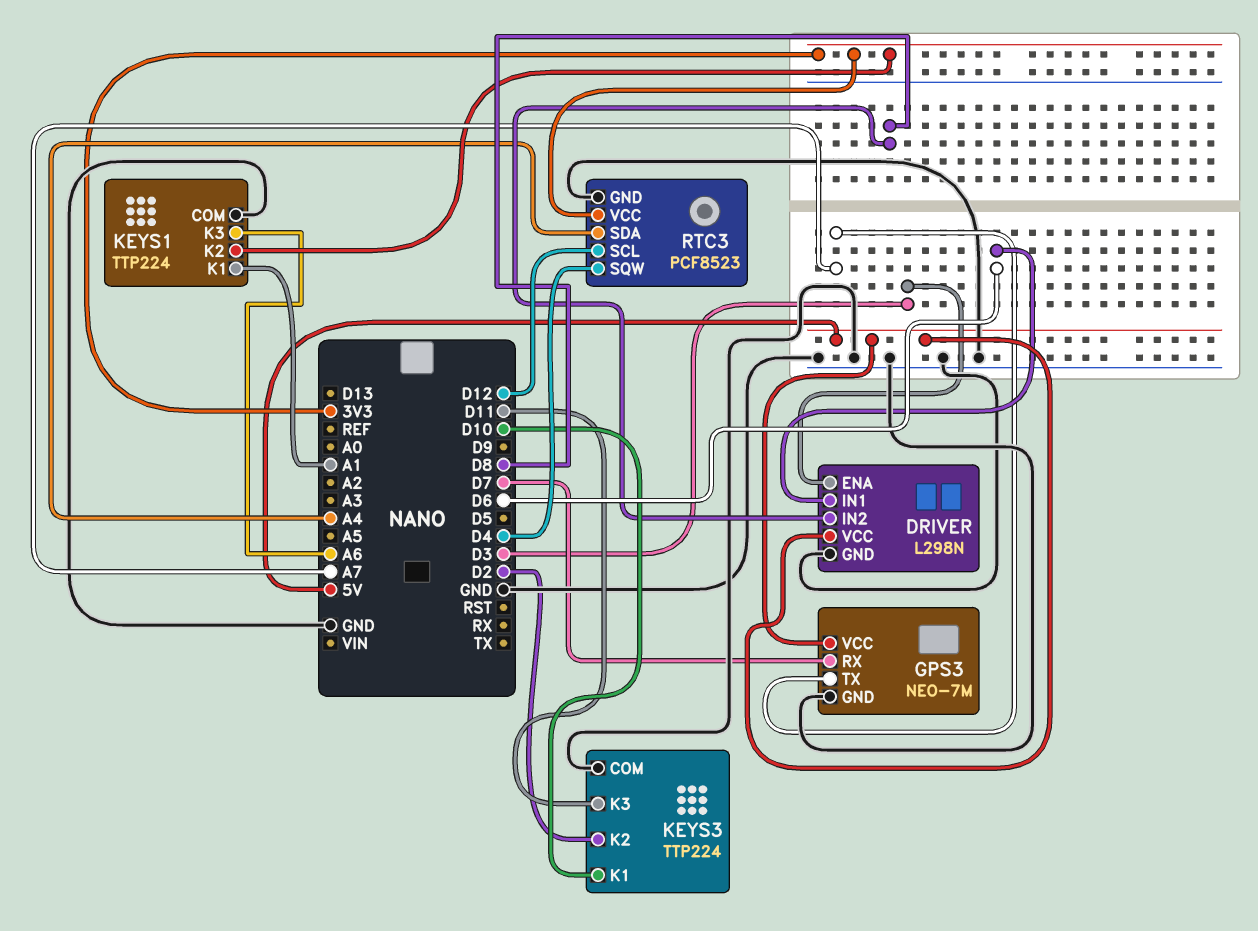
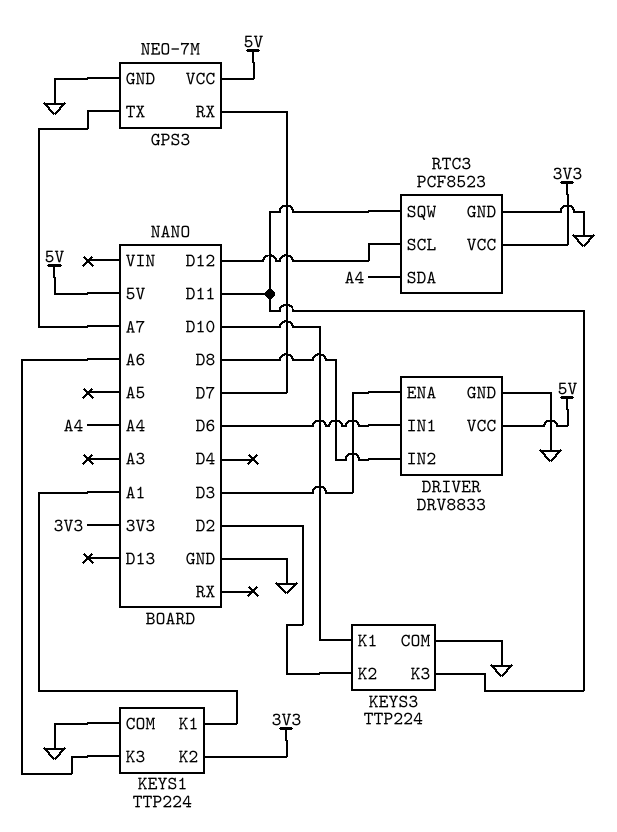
DRIVER: L298N -> DRV8833
RTC3 pin SQW: D4 -> D11

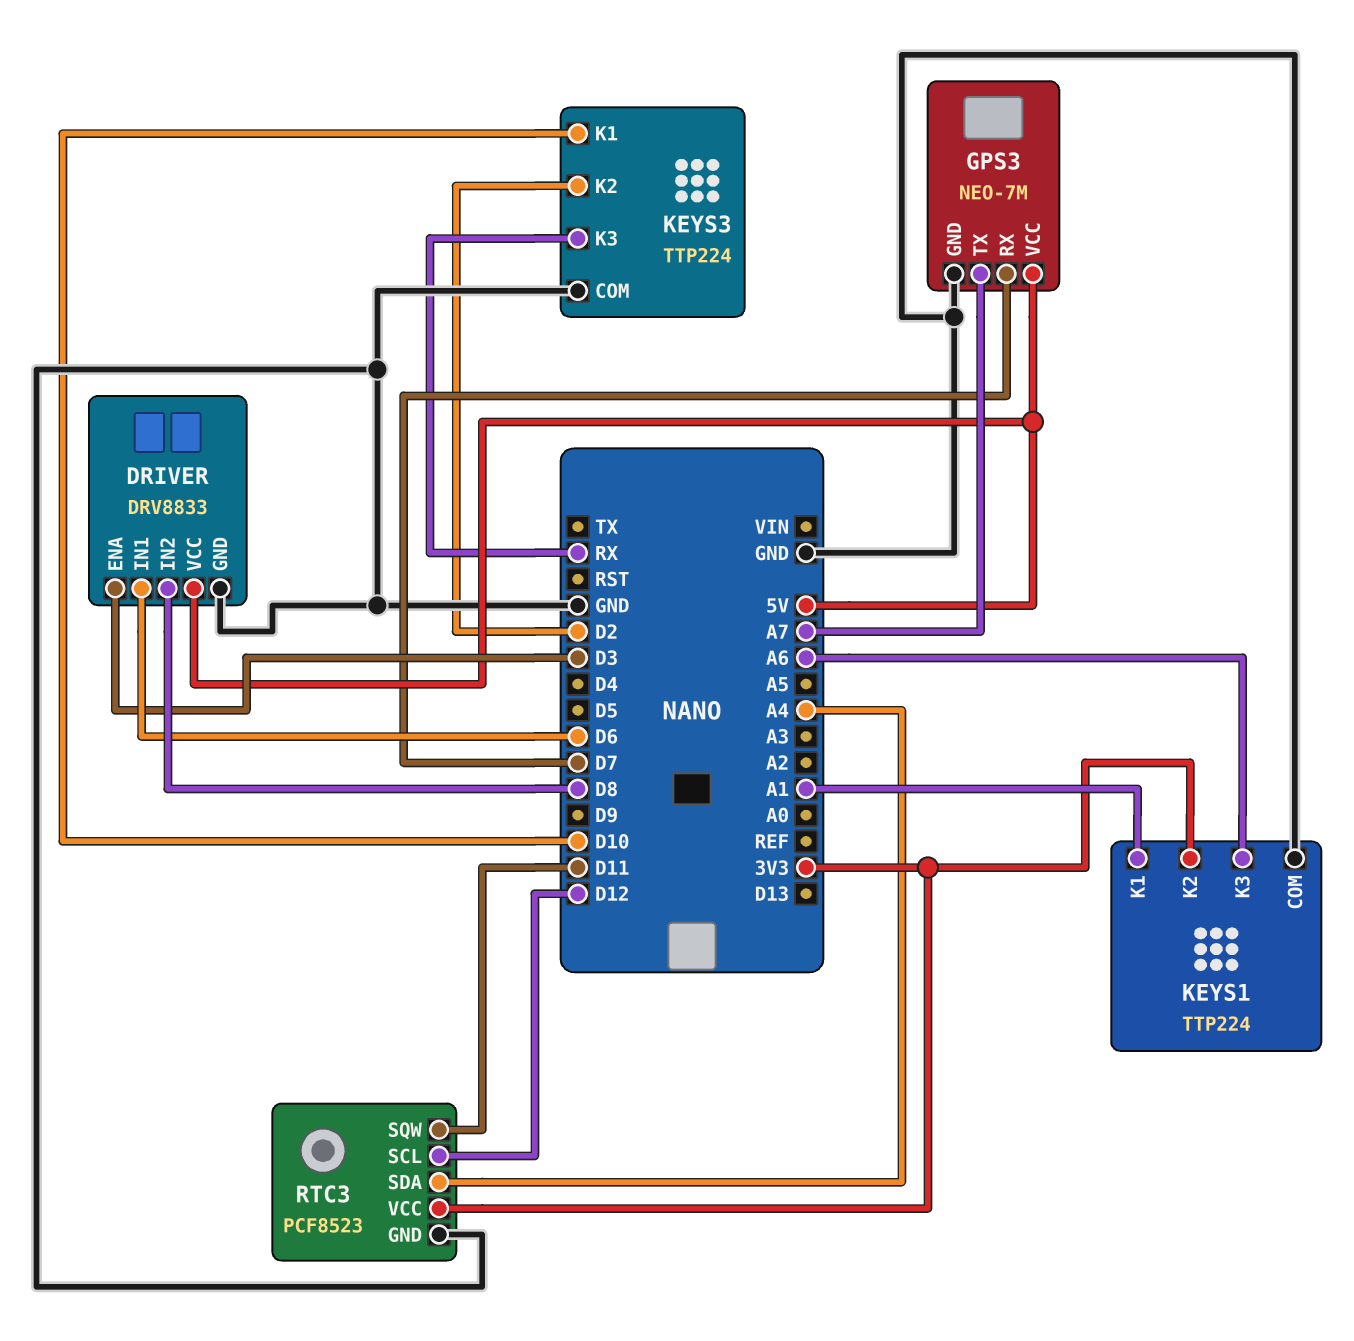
KEYS3 pin K3: D11 -> RX

